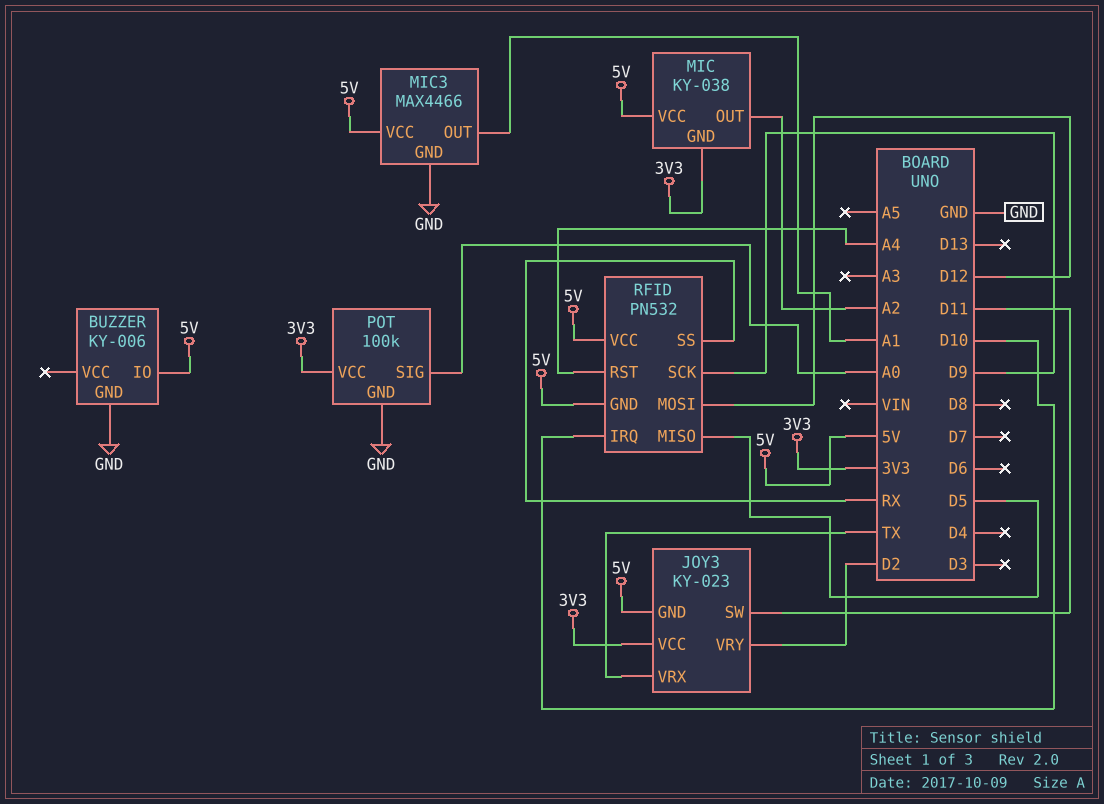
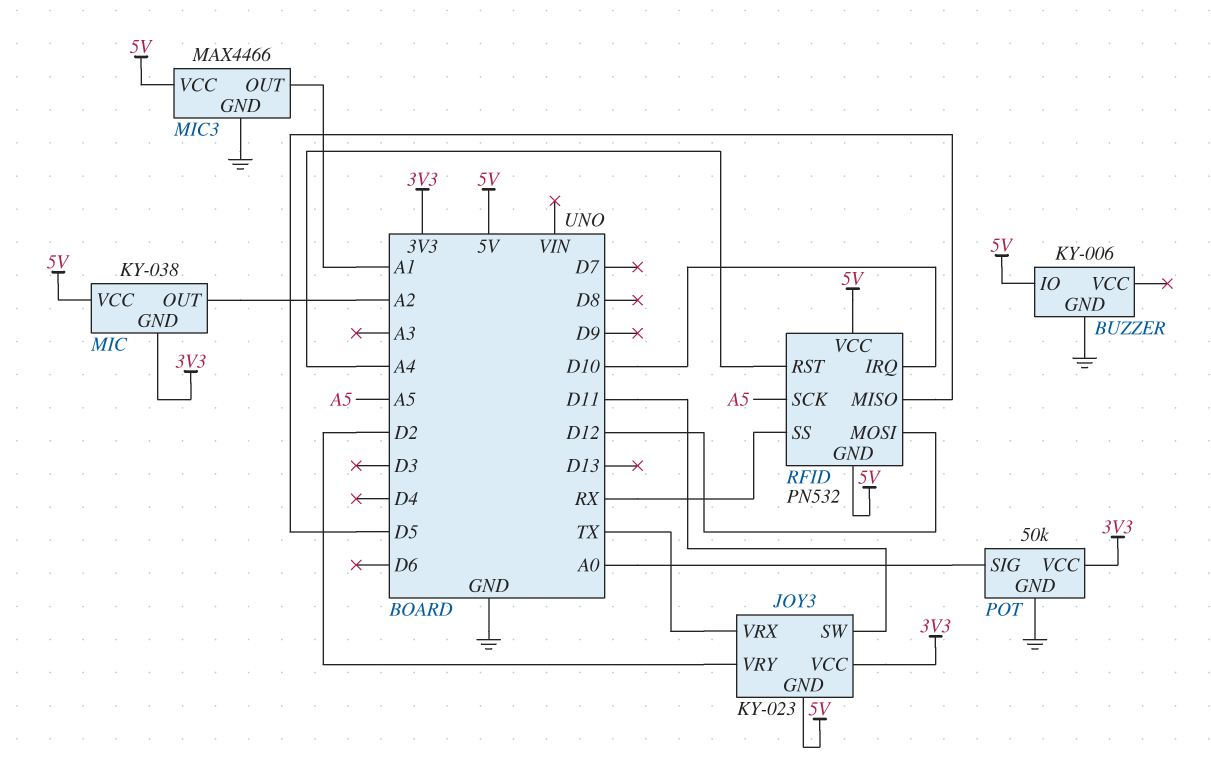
POT: 100k -> 50k
RFID pin SCK: D9 -> A5

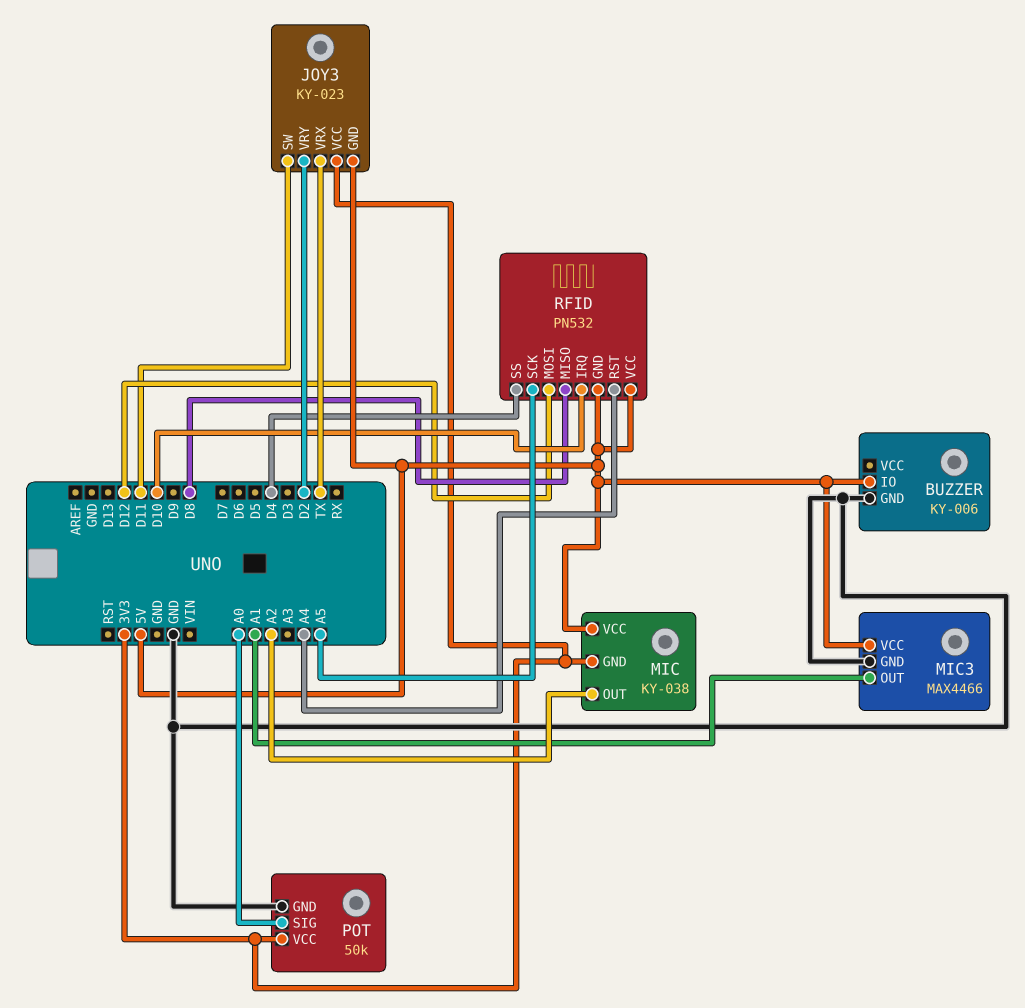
RFID pin MISO: D5 -> D8
RFID pin SS: RX -> D4

